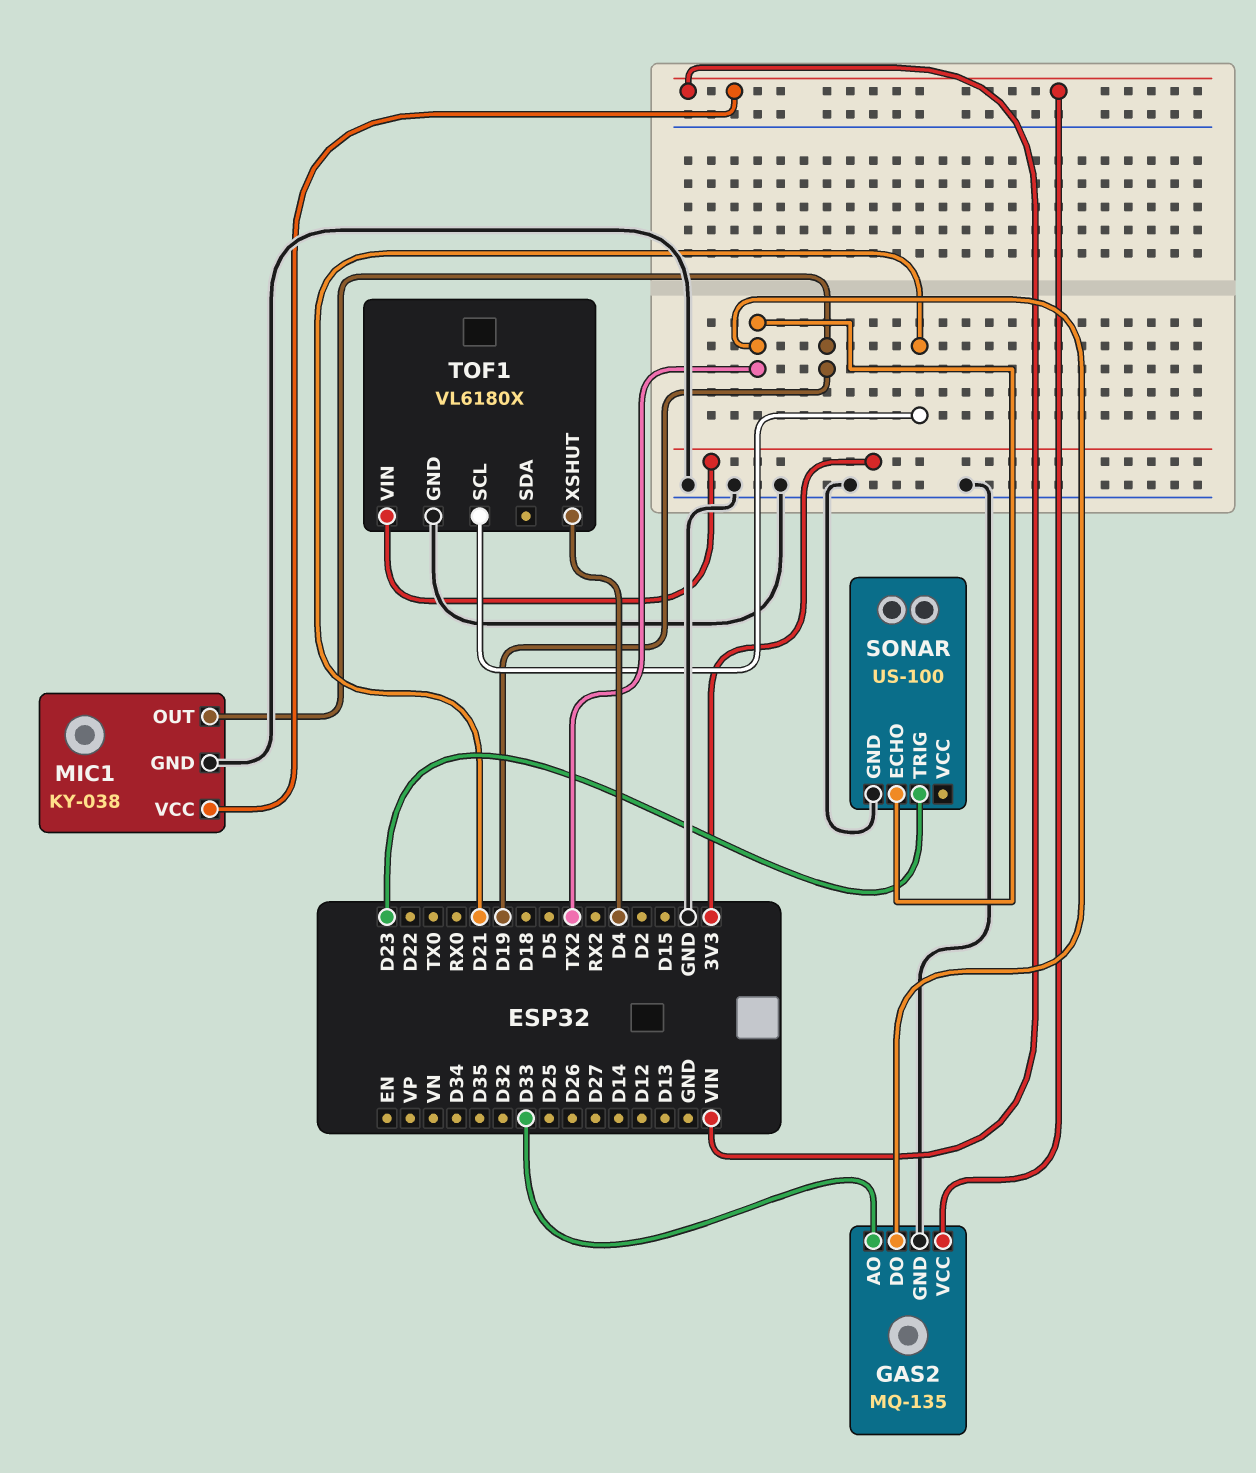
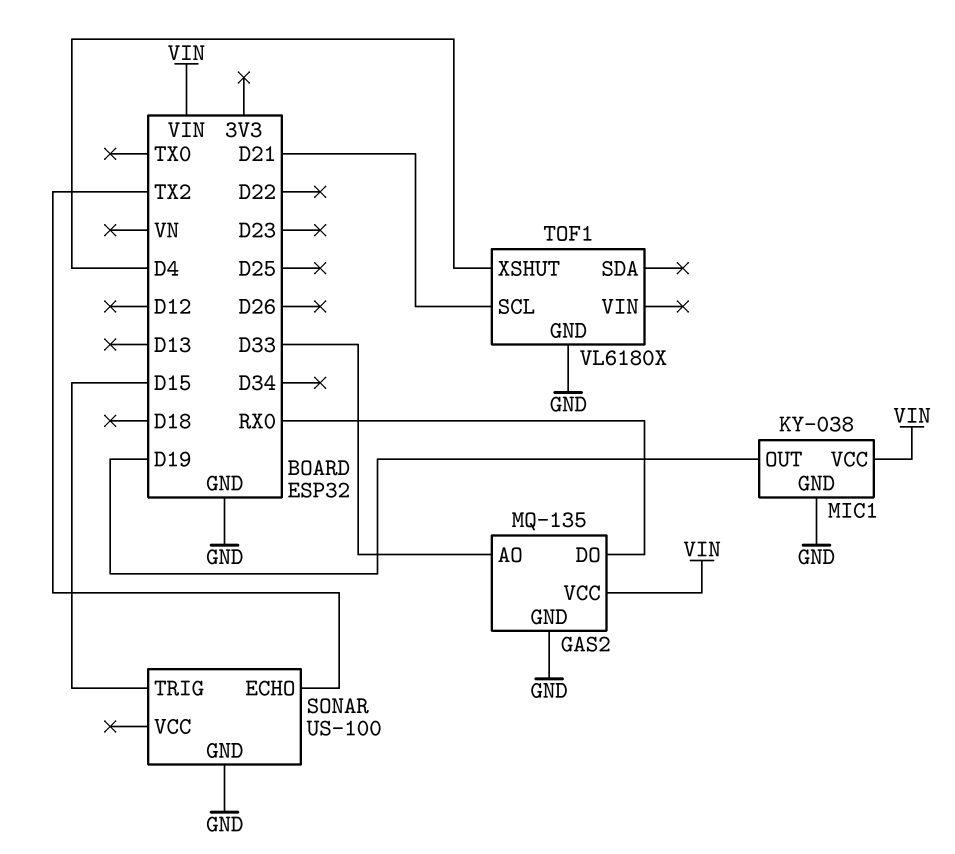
GAS2 pin DO: TX2 -> RX0
SONAR pin TRIG: D23 -> D15
TOF1 pin VIN: 3V3 -> none

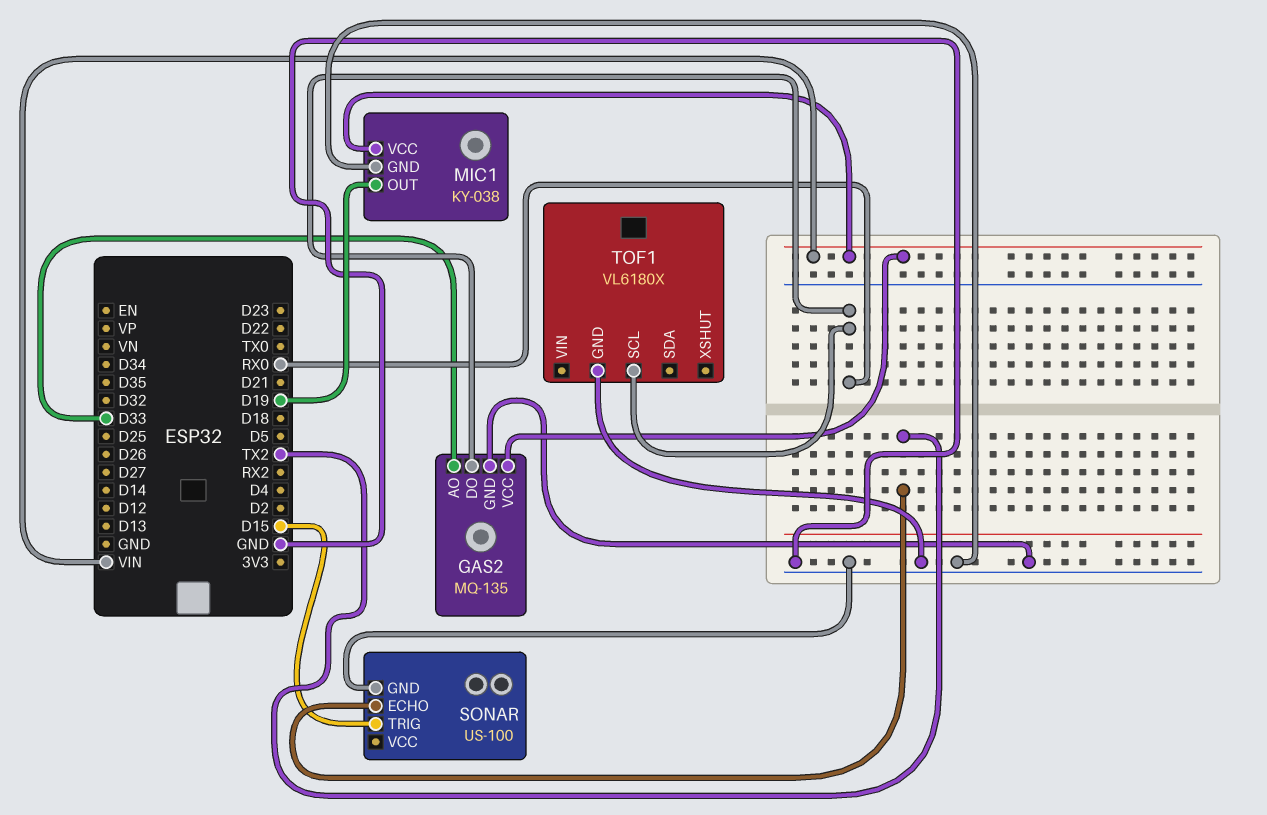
TOF1 pin SCL: D21 -> RX0
TOF1 pin XSHUT: D4 -> none

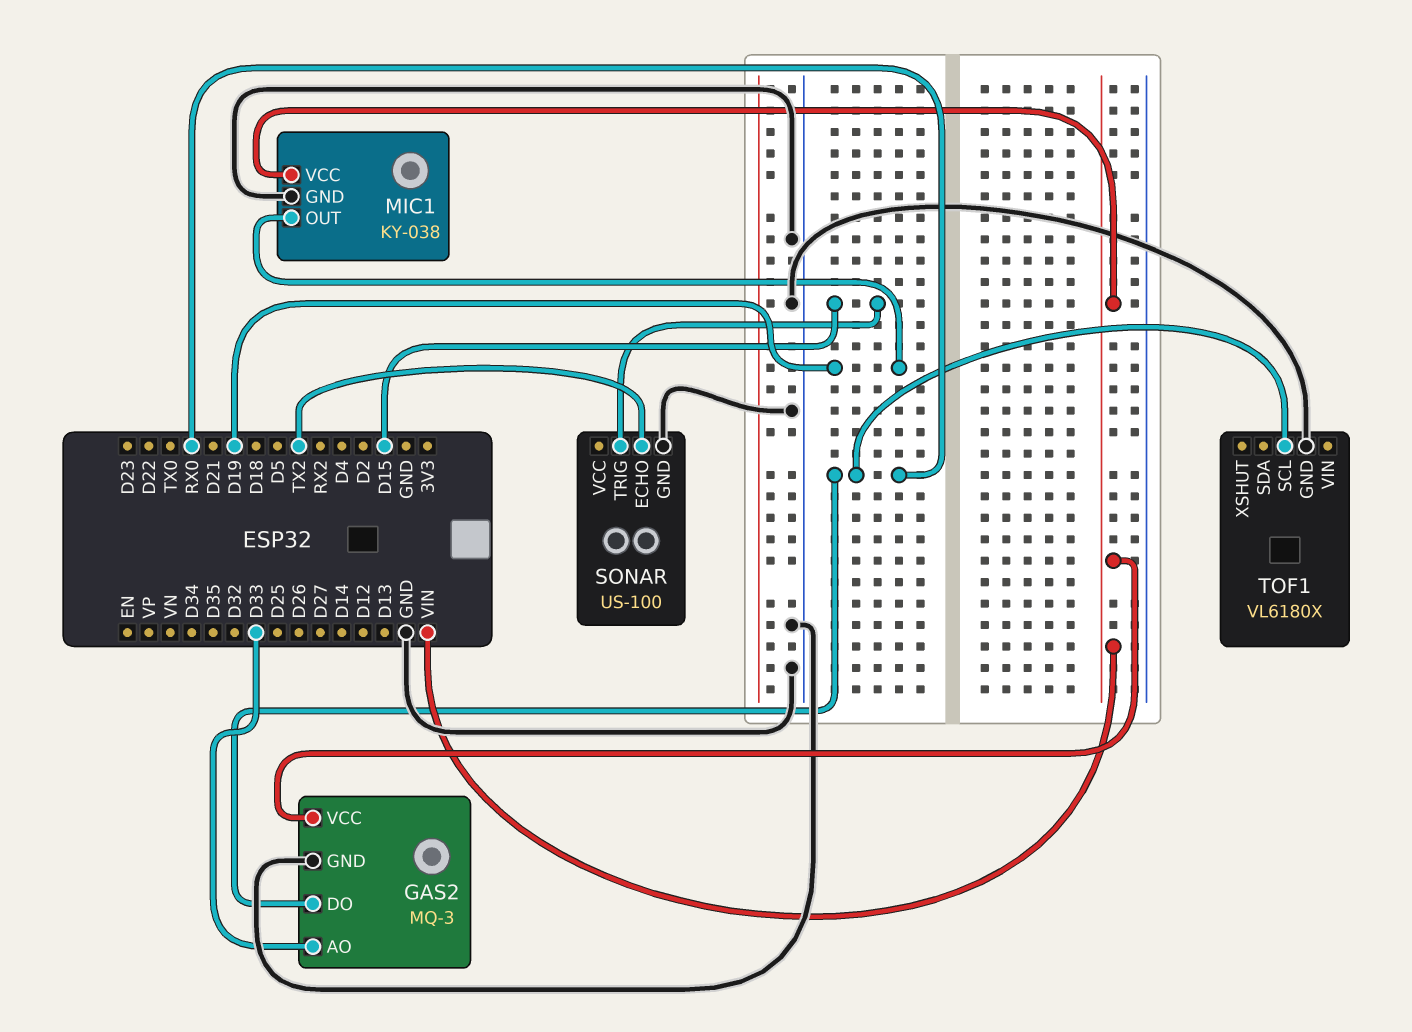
GAS2: MQ-135 -> MQ-3

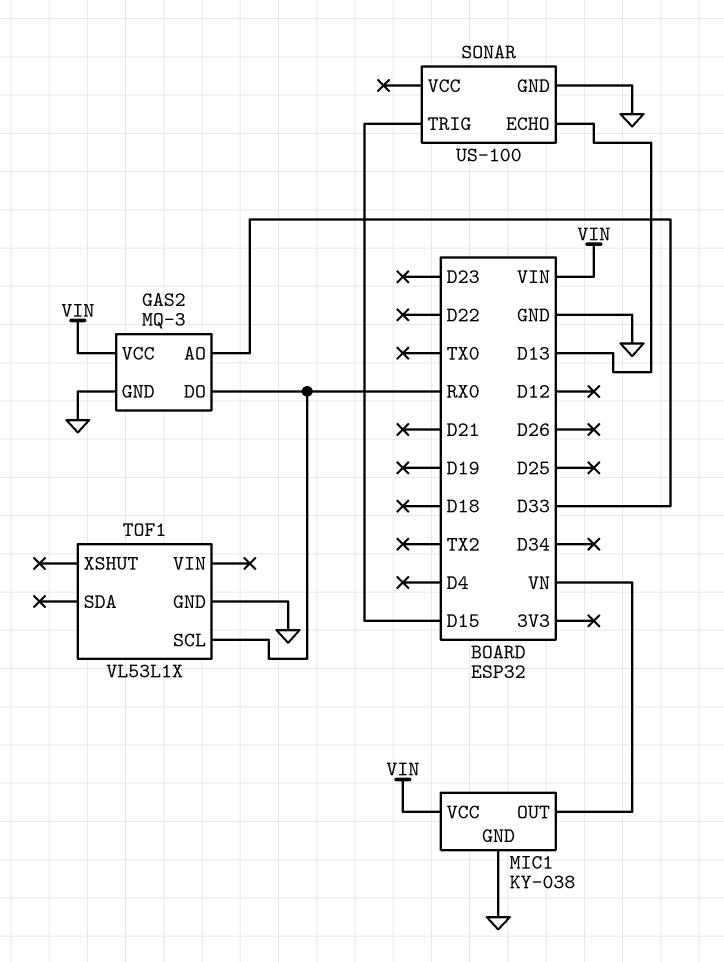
MIC1 pin OUT: D19 -> VN
SONAR pin ECHO: TX2 -> D13
TOF1: VL6180X -> VL53L1X

